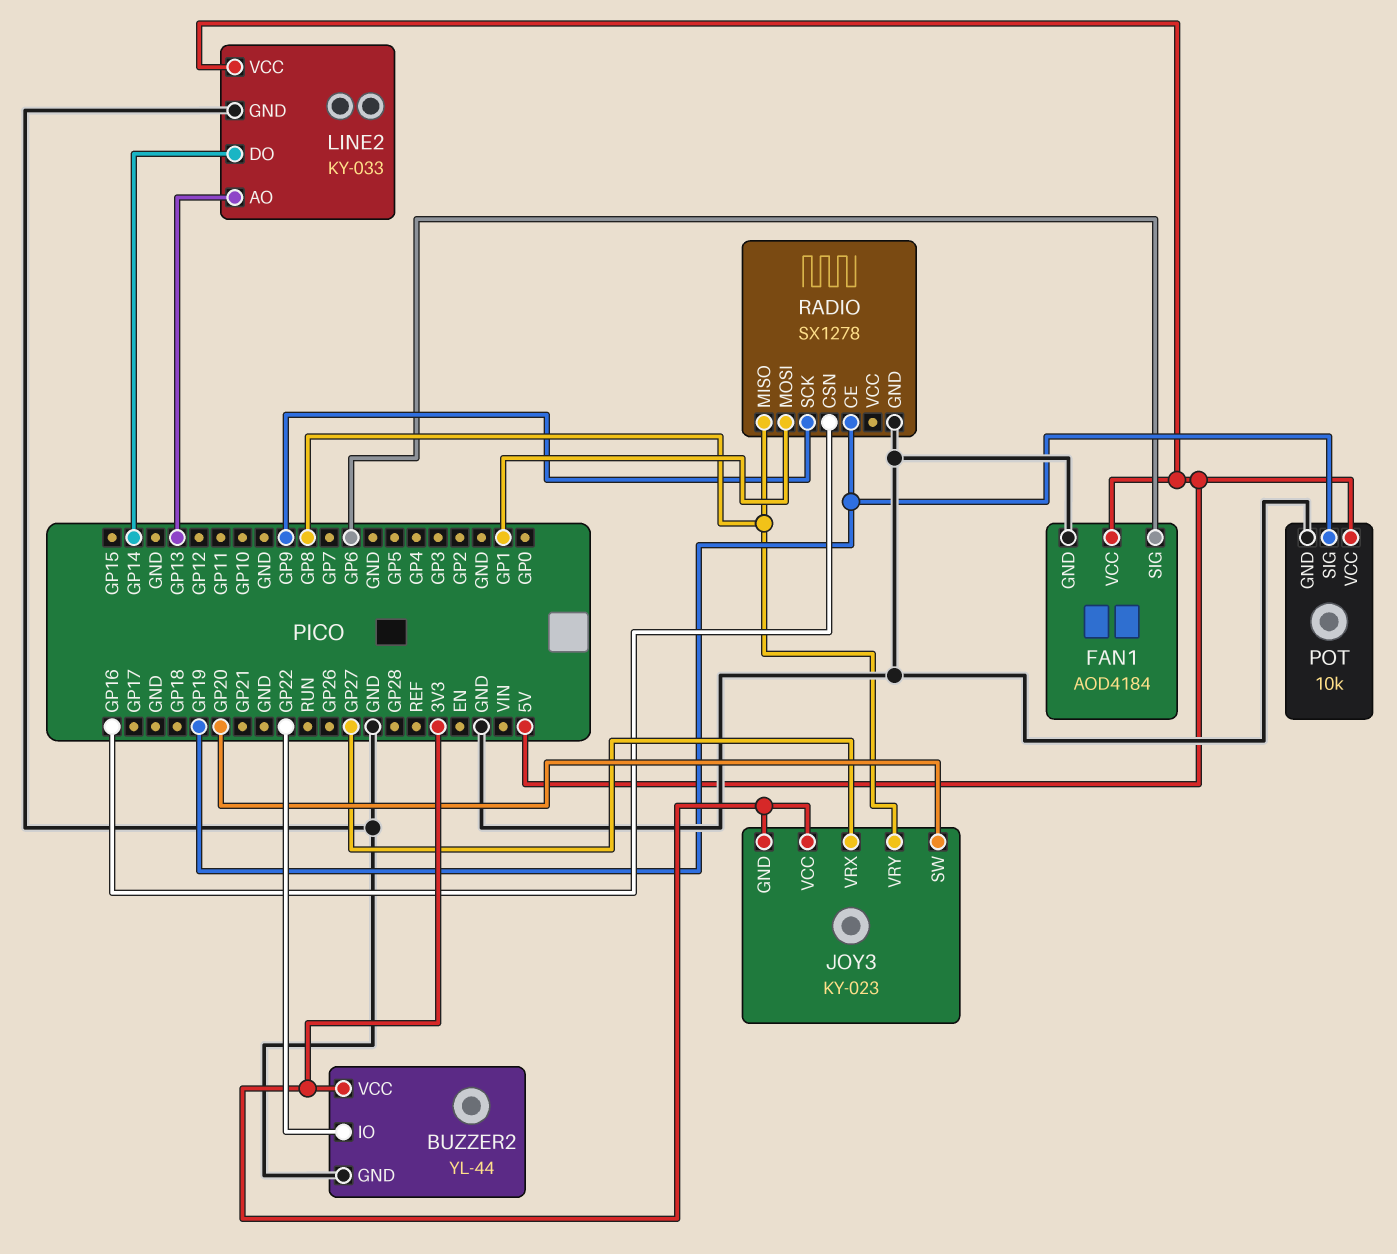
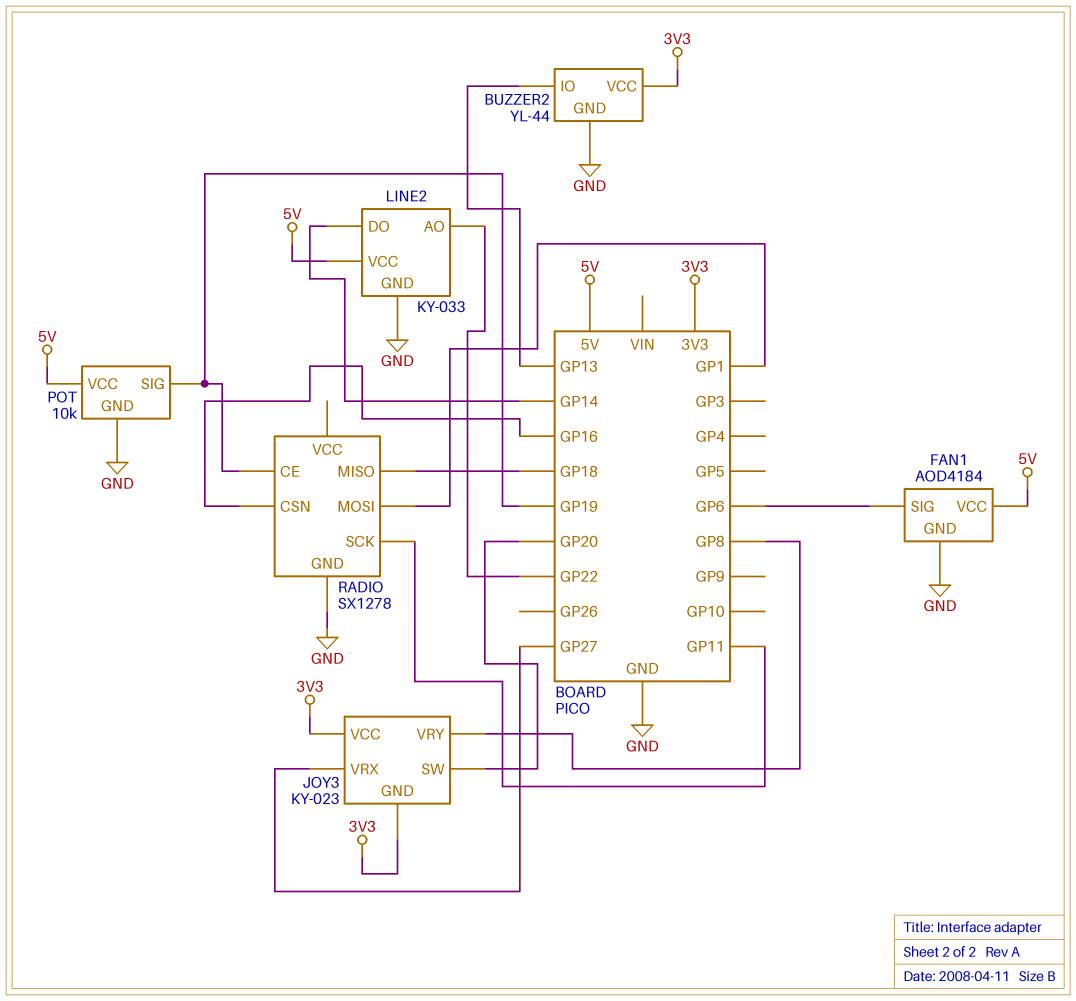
BUZZER2 pin IO: GP22 -> GP13
LINE2 pin AO: GP13 -> GP22
RADIO pin MISO: GP8 -> GP18
RADIO pin SCK: GP9 -> GP11

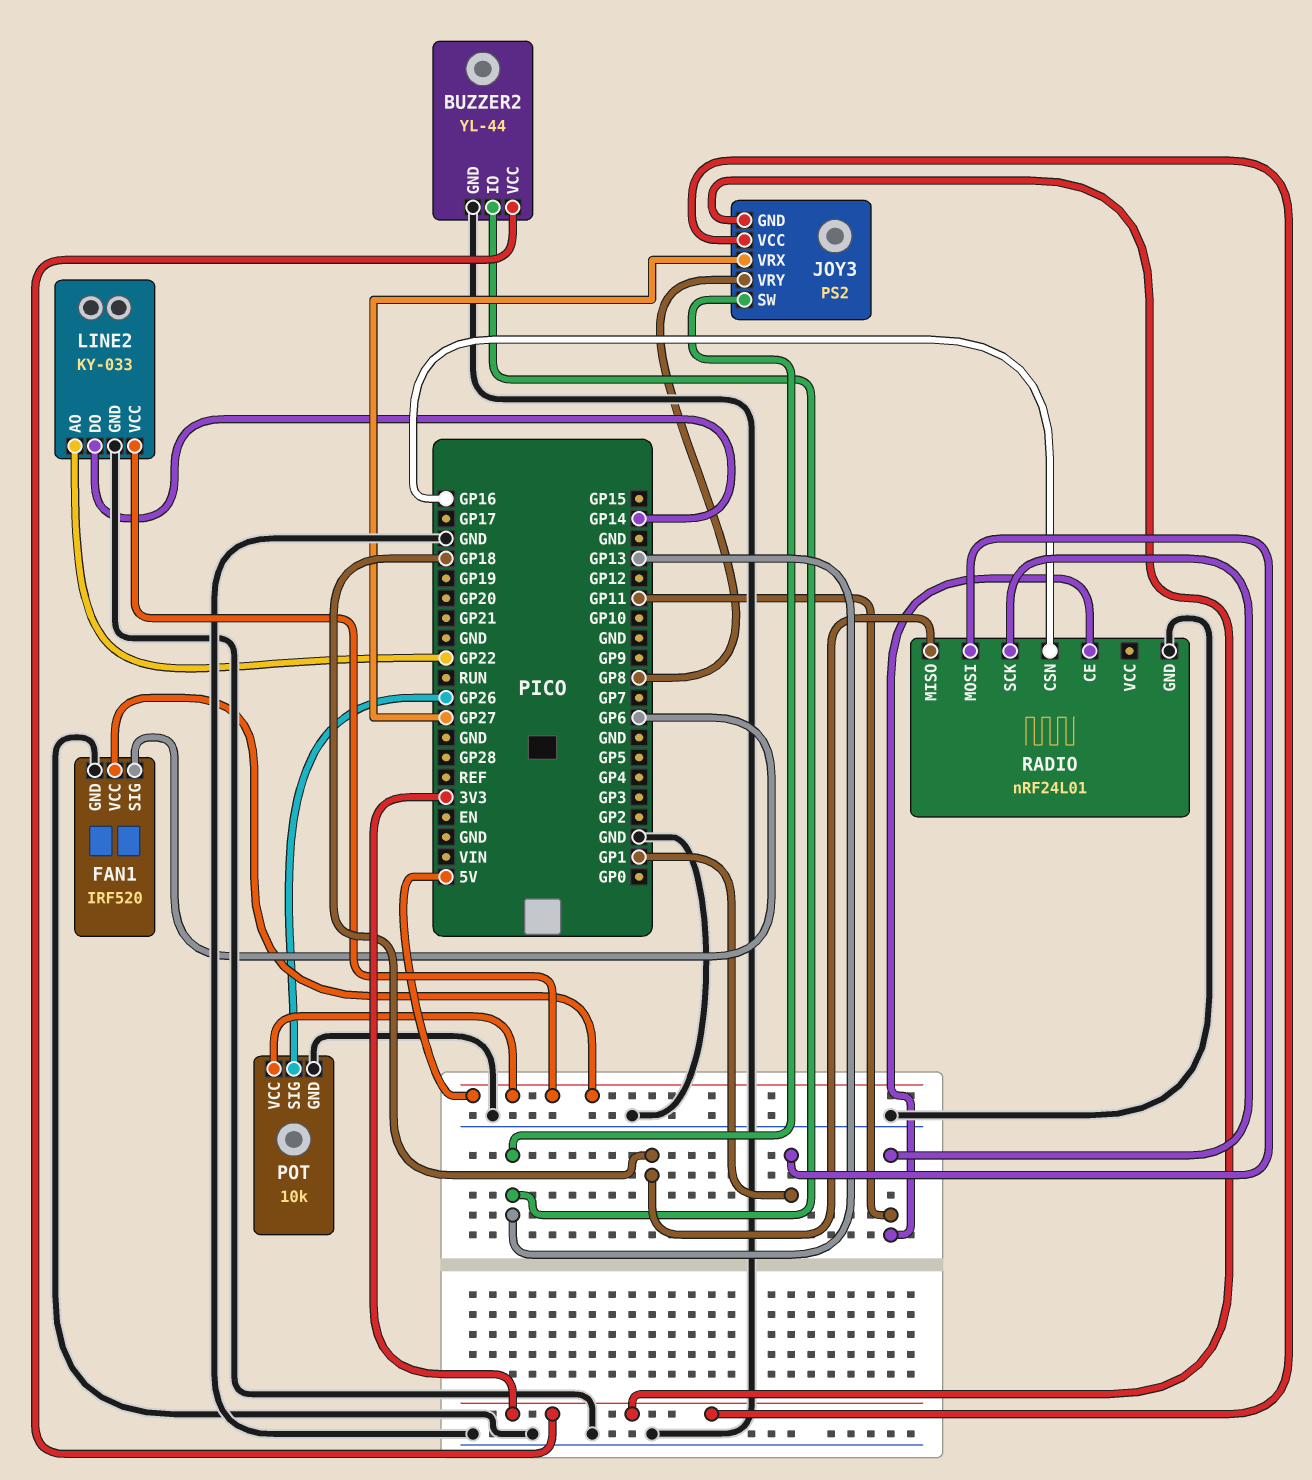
FAN1: AOD4184 -> IRF520
JOY3: KY-023 -> PS2
JOY3 pin SW: GP20 -> GP13
POT pin SIG: GP19 -> GP26
RADIO: SX1278 -> nRF24L01
RADIO pin CE: GP19 -> GP11

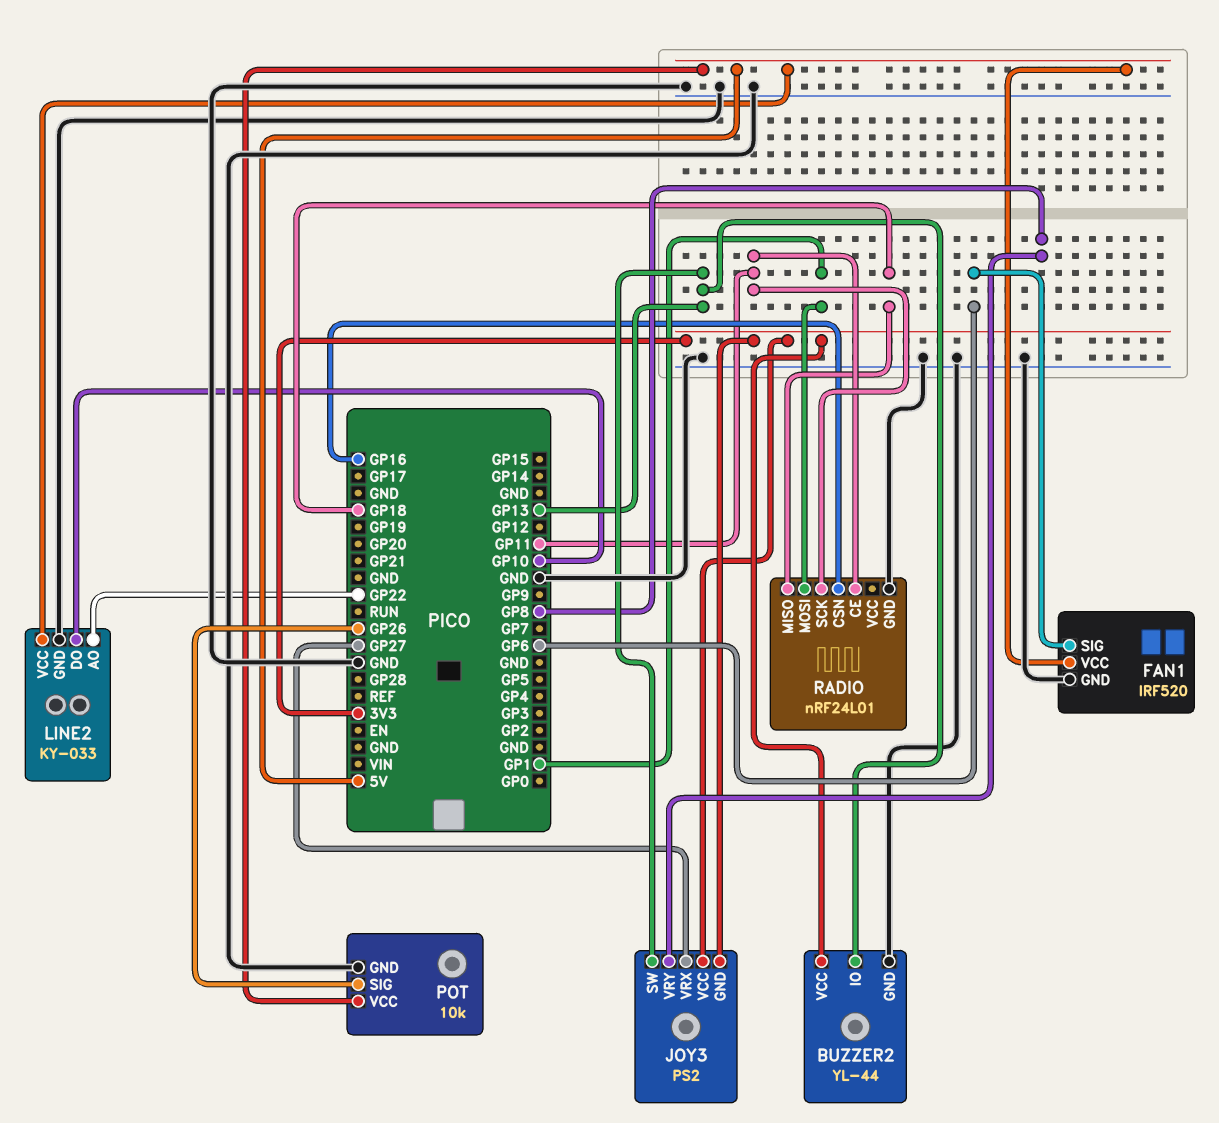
LINE2 pin DO: GP14 -> GP10

